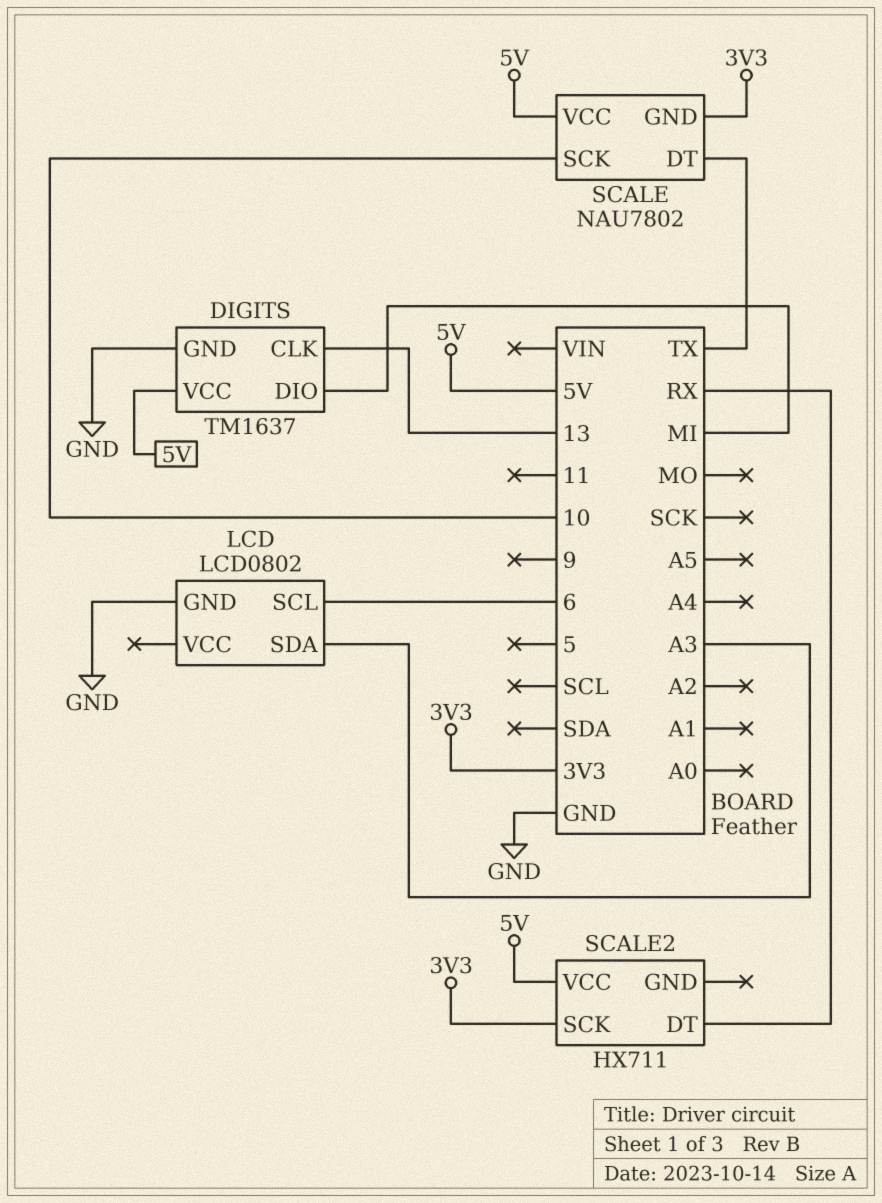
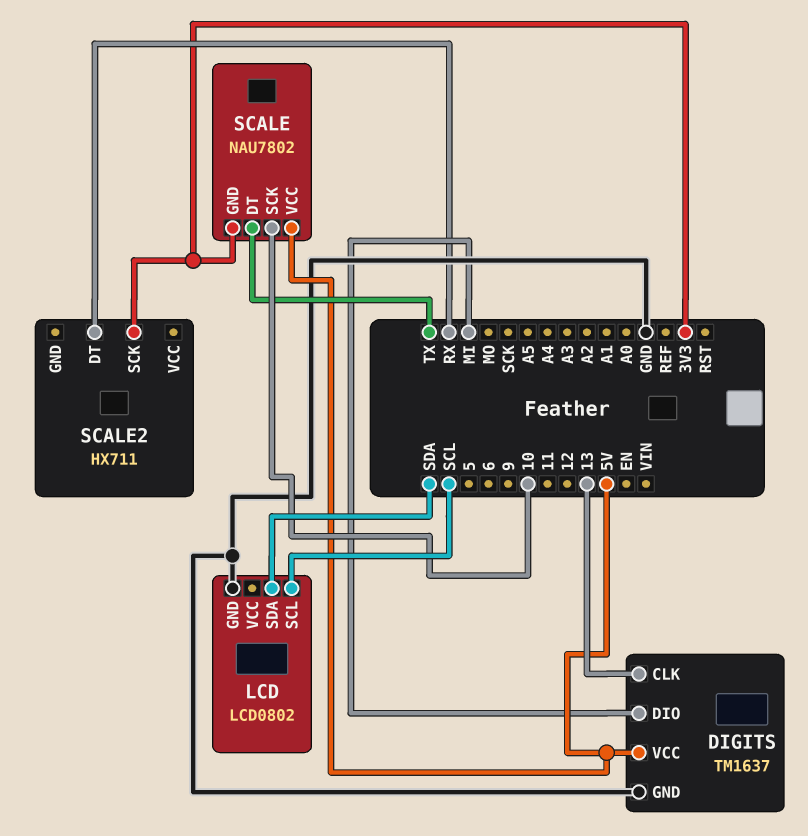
LCD pin SCL: 6 -> SCL
LCD pin SDA: A3 -> SDA
SCALE2 pin VCC: 5V -> none

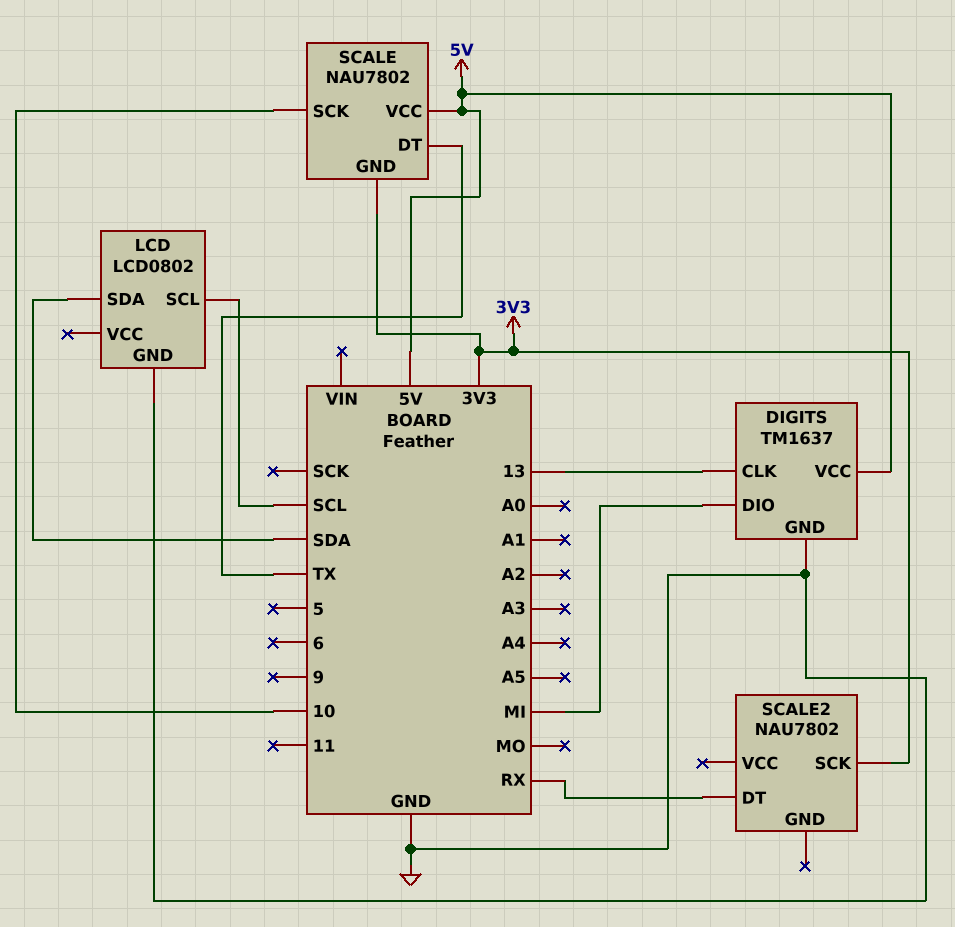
SCALE2: HX711 -> NAU7802

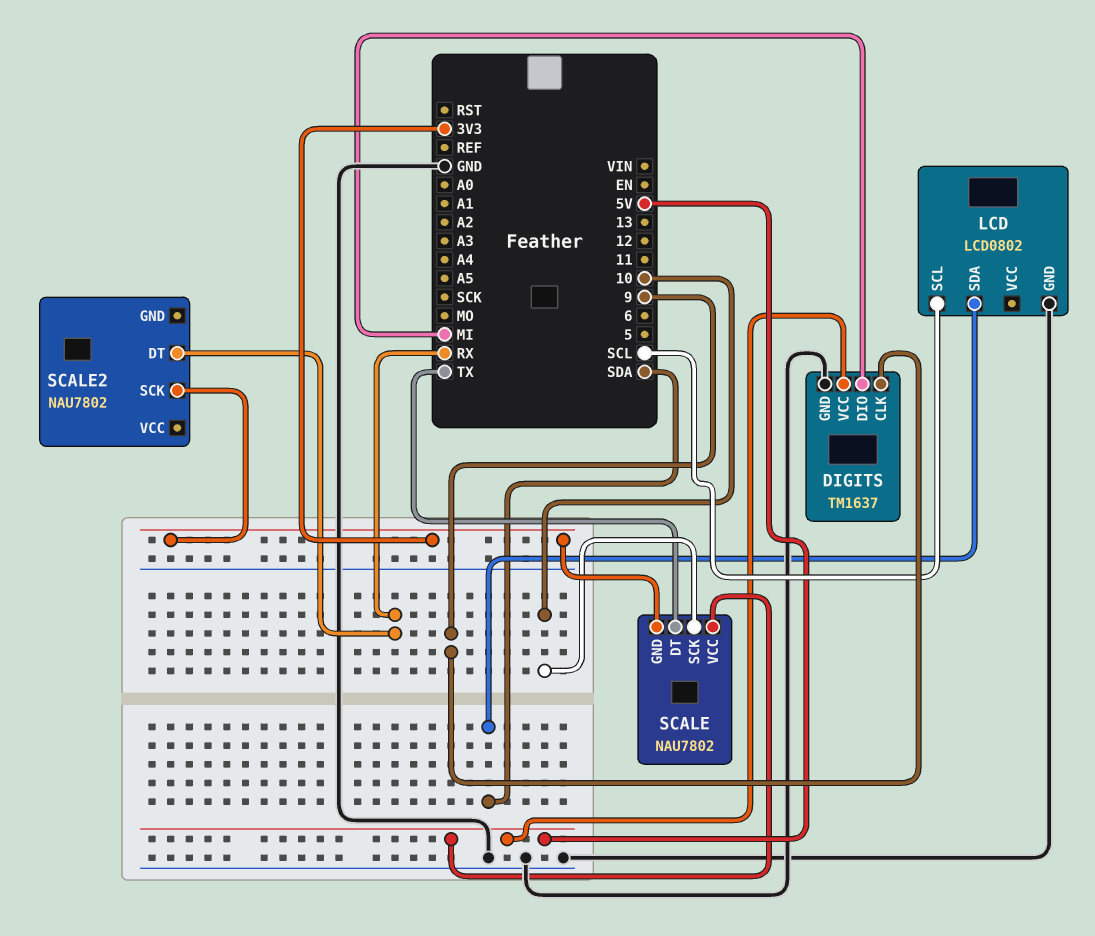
DIGITS pin CLK: 13 -> 9

